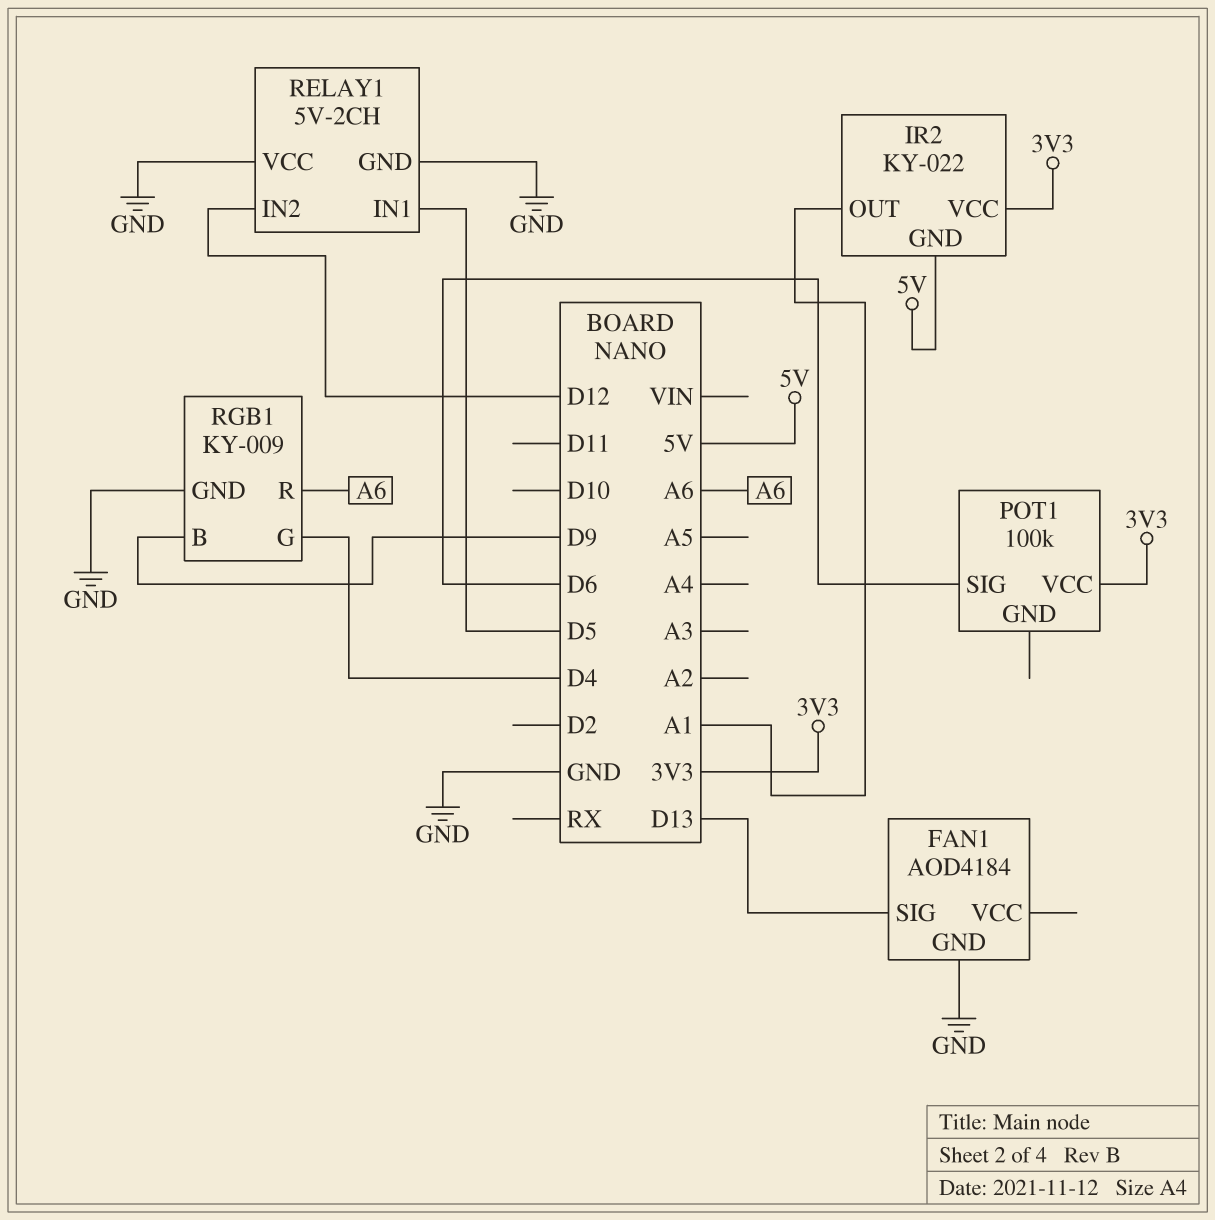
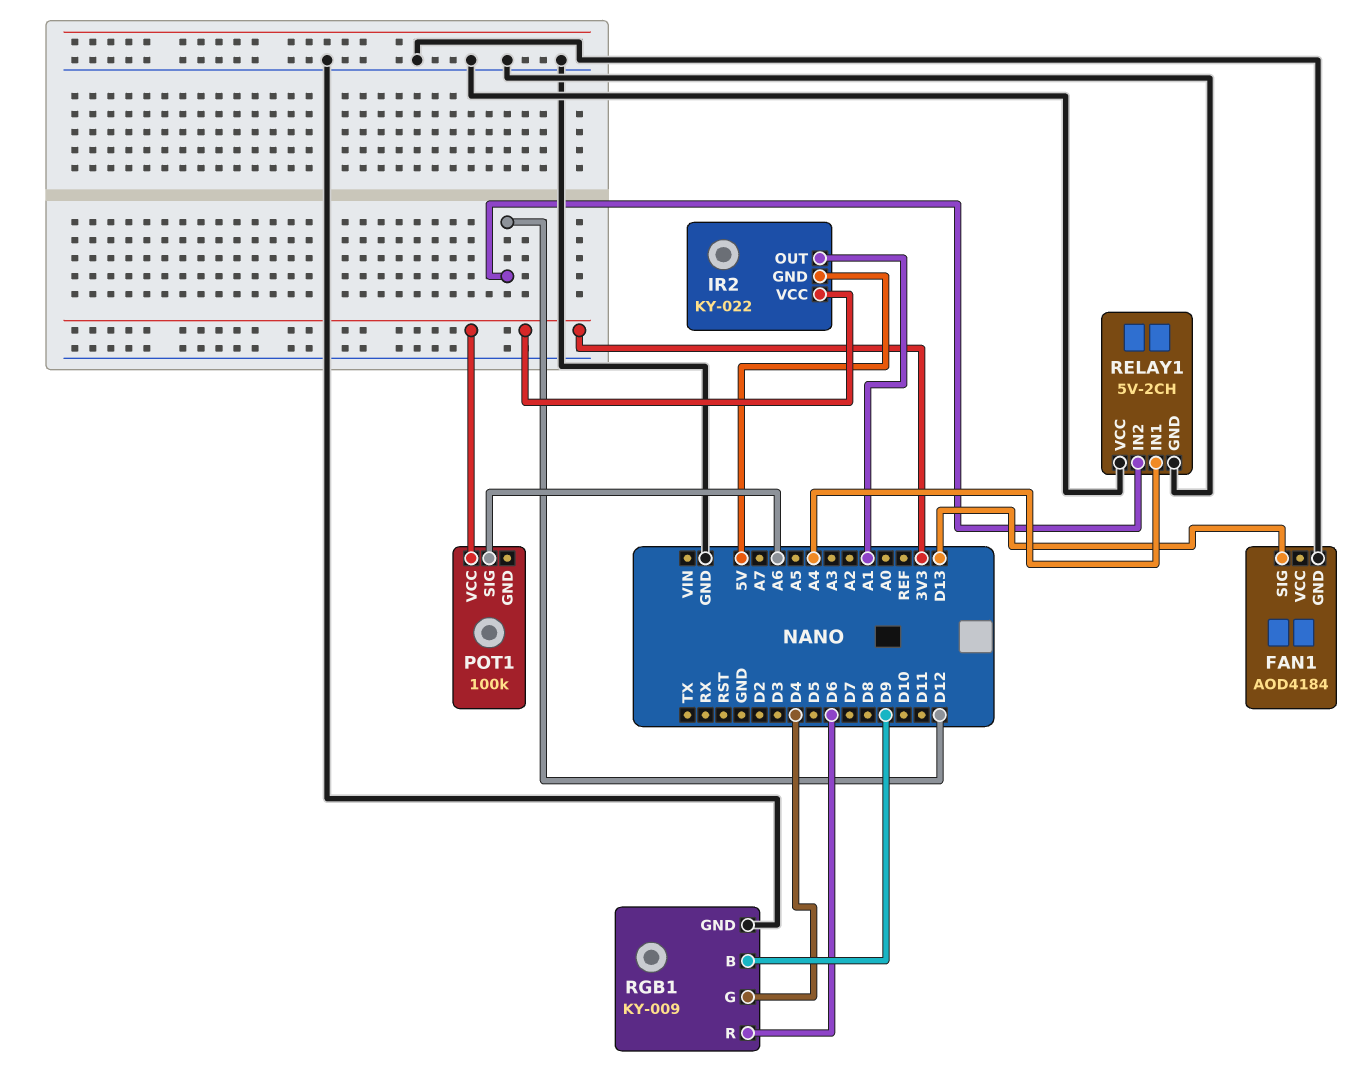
POT1 pin SIG: D6 -> A6
RELAY1 pin IN1: D5 -> A4
RGB1 pin R: A6 -> D6

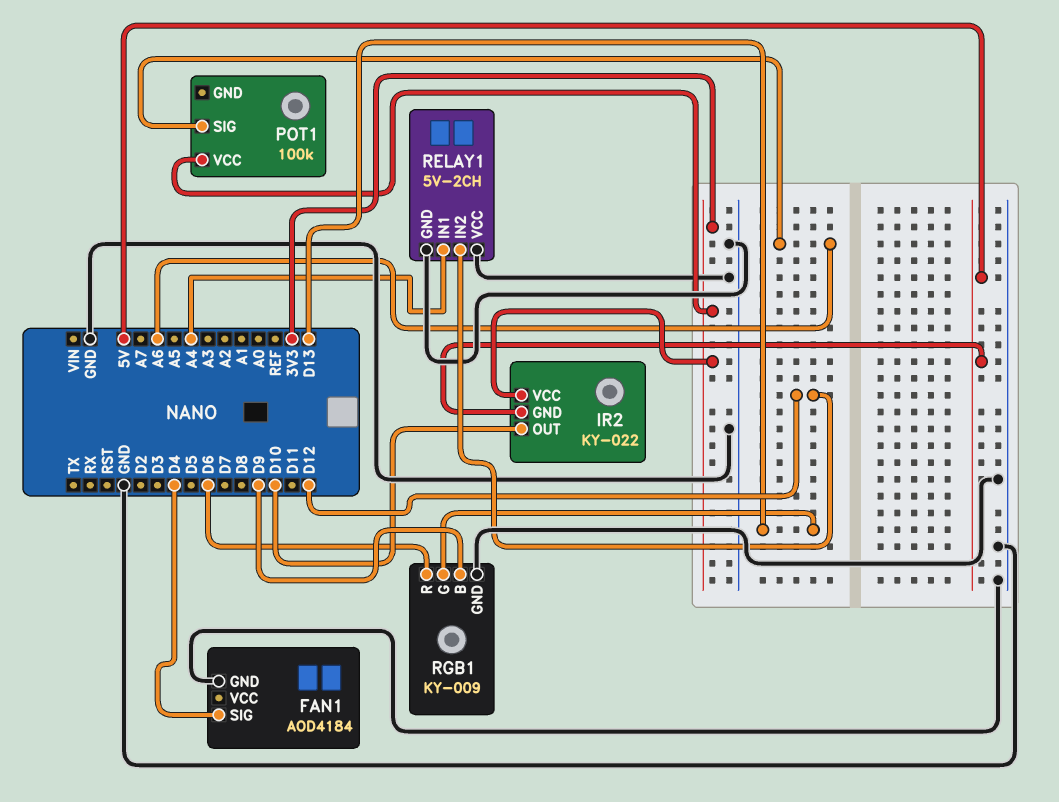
FAN1 pin SIG: D13 -> D4
IR2 pin OUT: A1 -> D10
RGB1 pin G: D4 -> D13

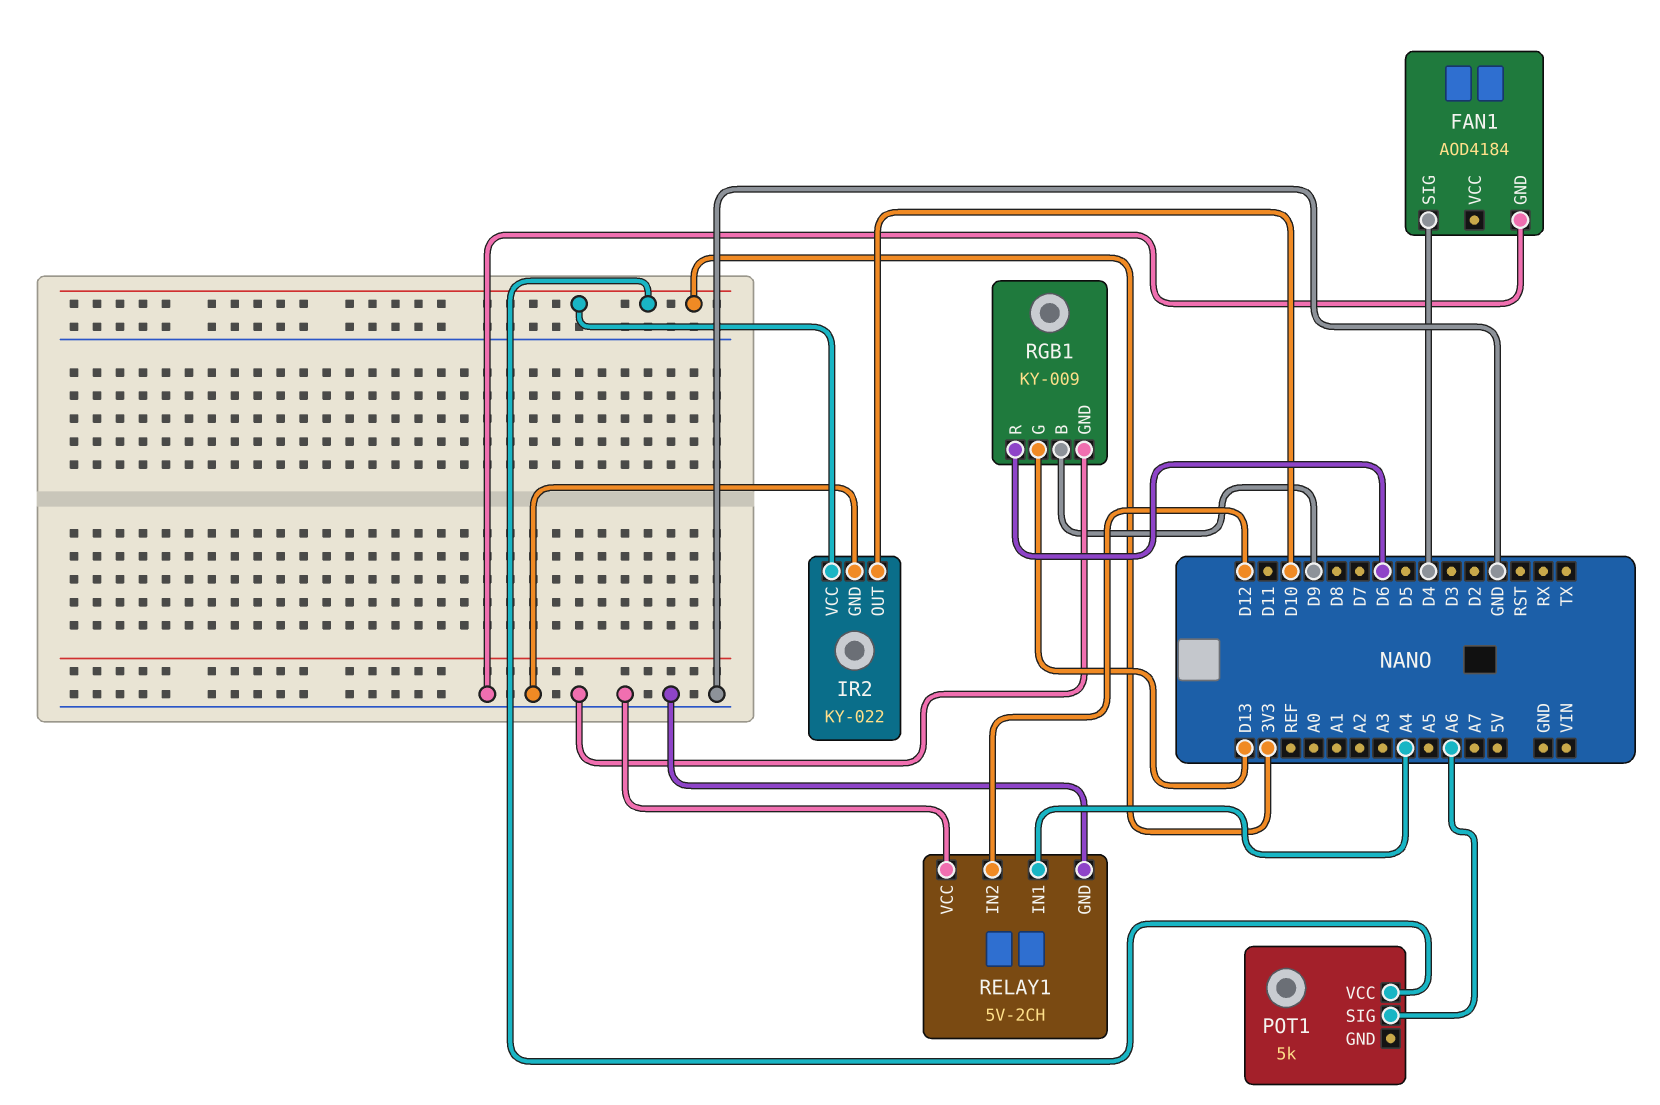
IR2 pin GND: 5V -> GND
POT1: 100k -> 5k

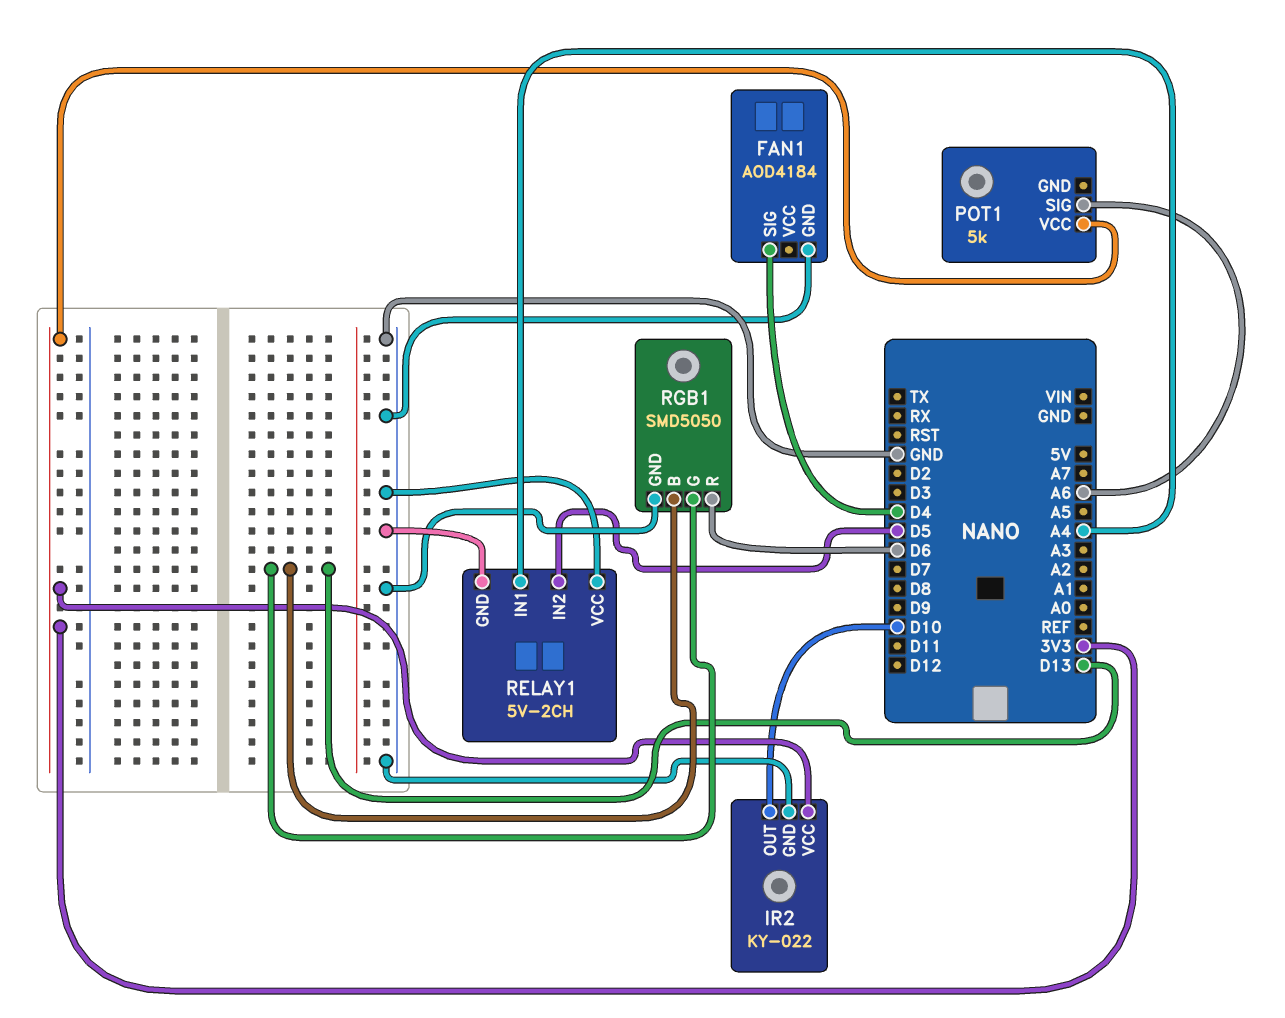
RELAY1 pin IN2: D12 -> D5
RGB1: KY-009 -> SMD5050
RGB1 pin B: D9 -> D13

